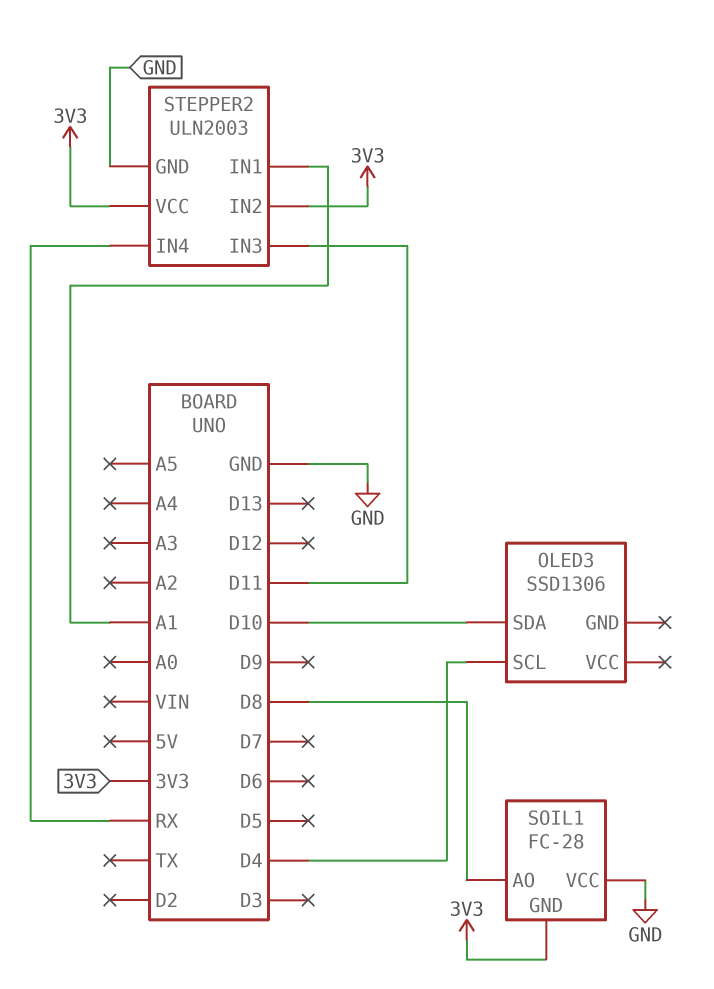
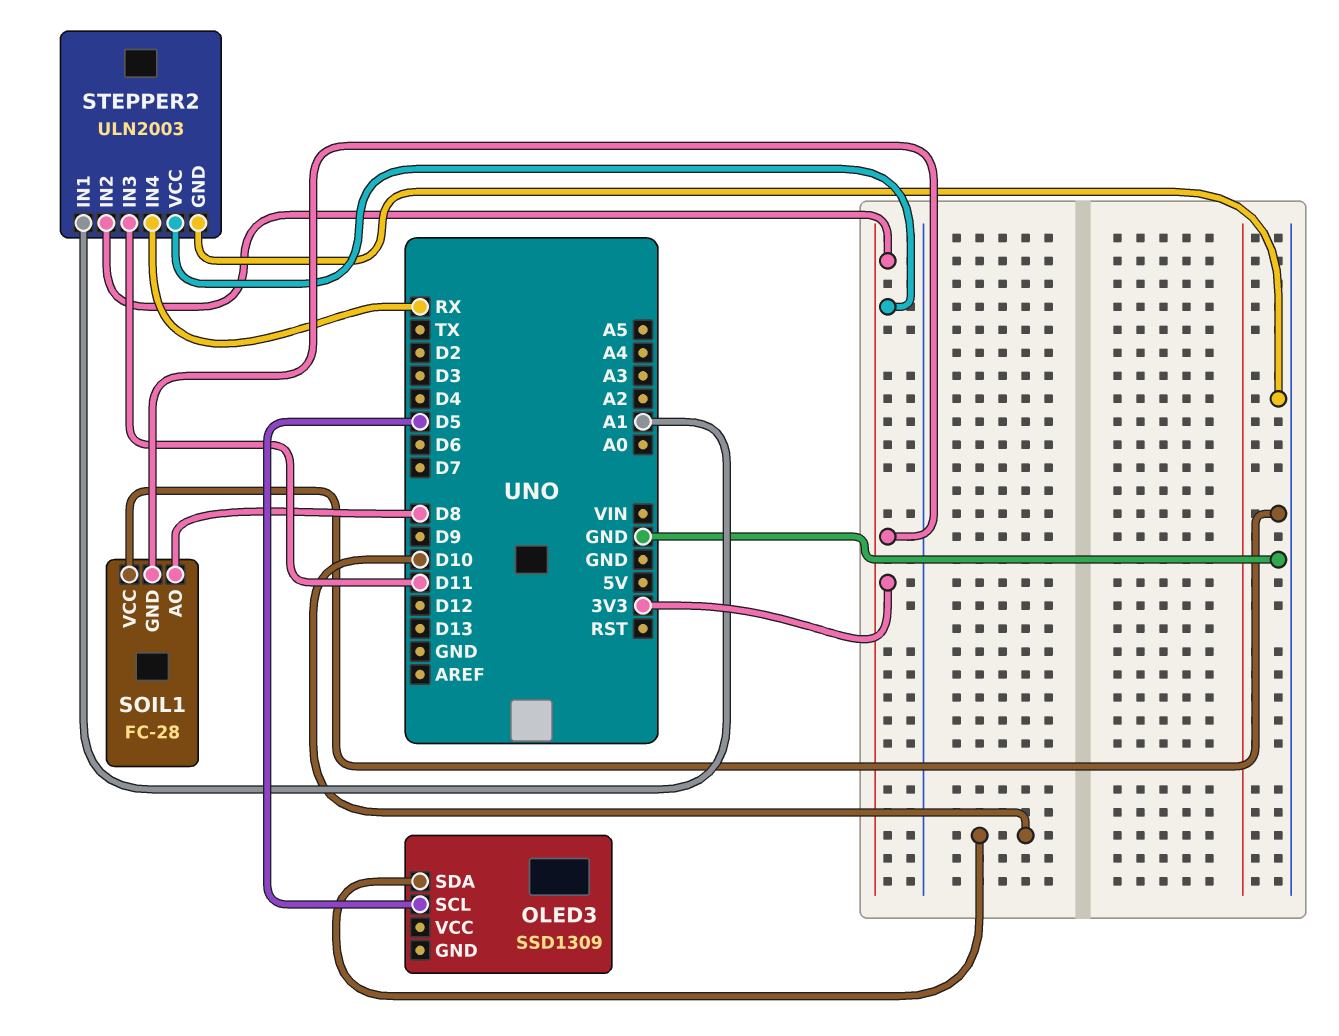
OLED3: SSD1306 -> SSD1309
OLED3 pin SCL: D4 -> D5

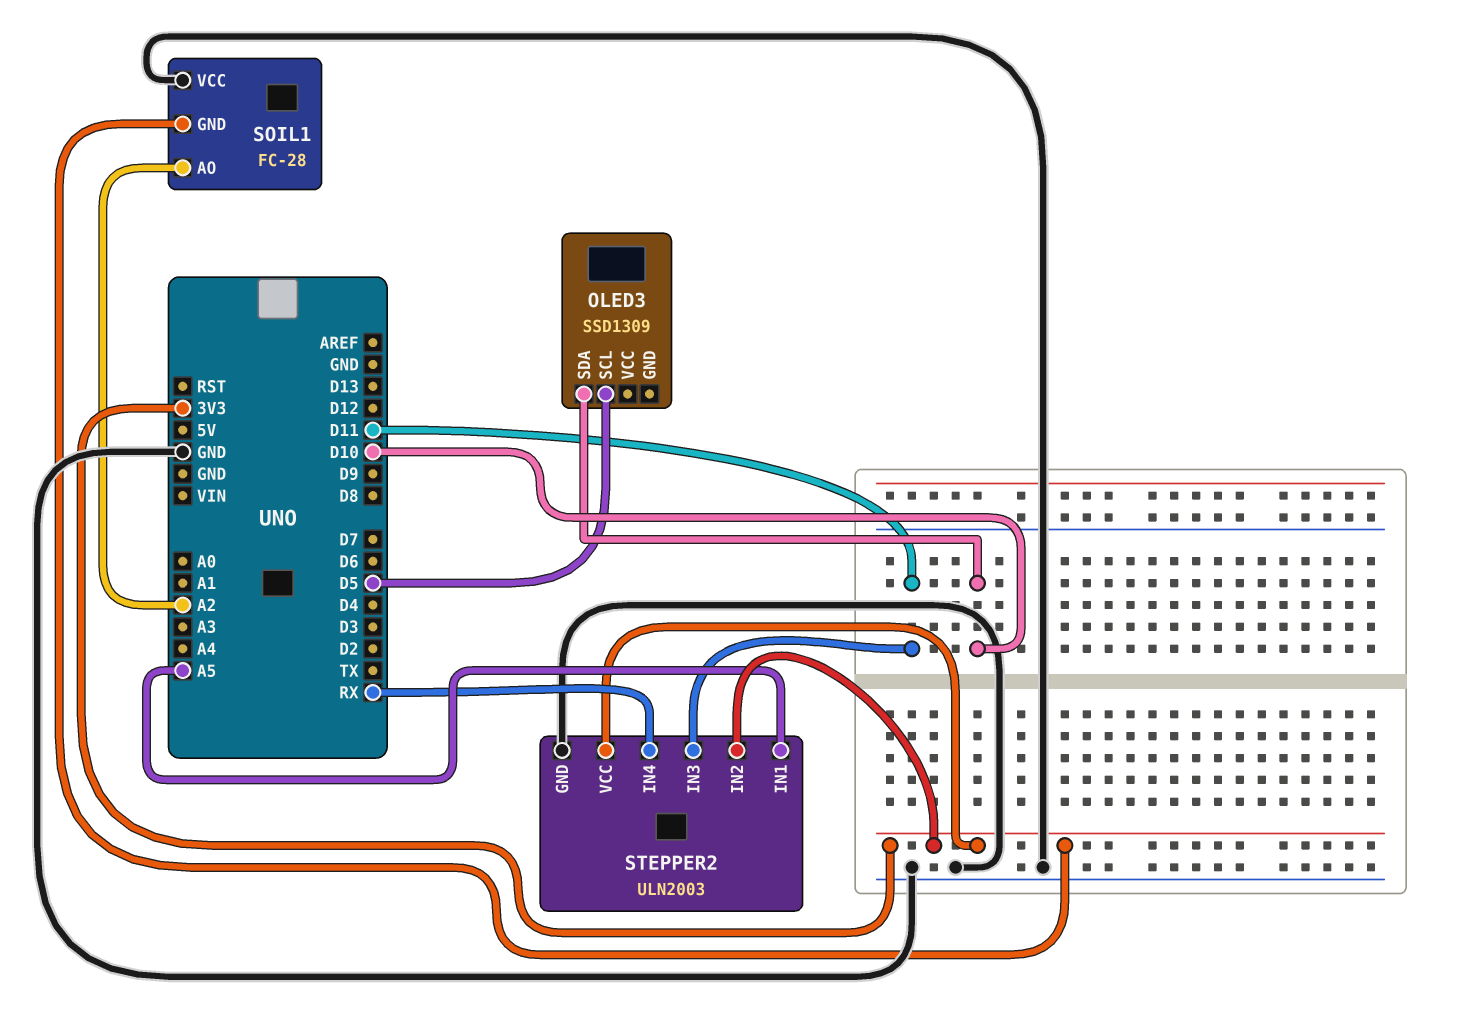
SOIL1 pin AO: D8 -> A2
STEPPER2 pin IN1: A1 -> A5

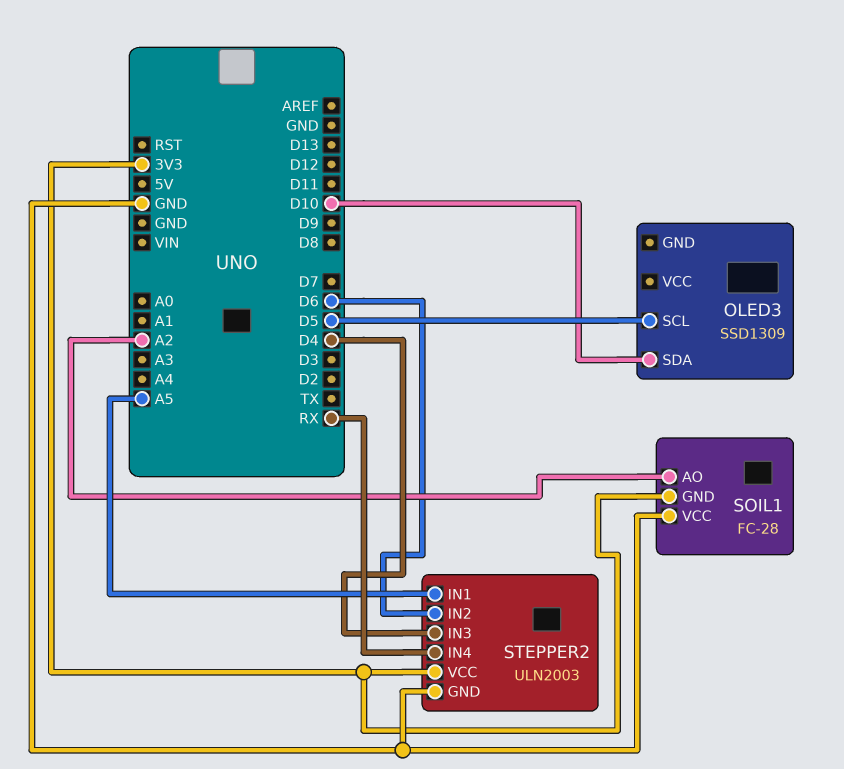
STEPPER2 pin IN2: 3V3 -> D6
STEPPER2 pin IN3: D11 -> D4

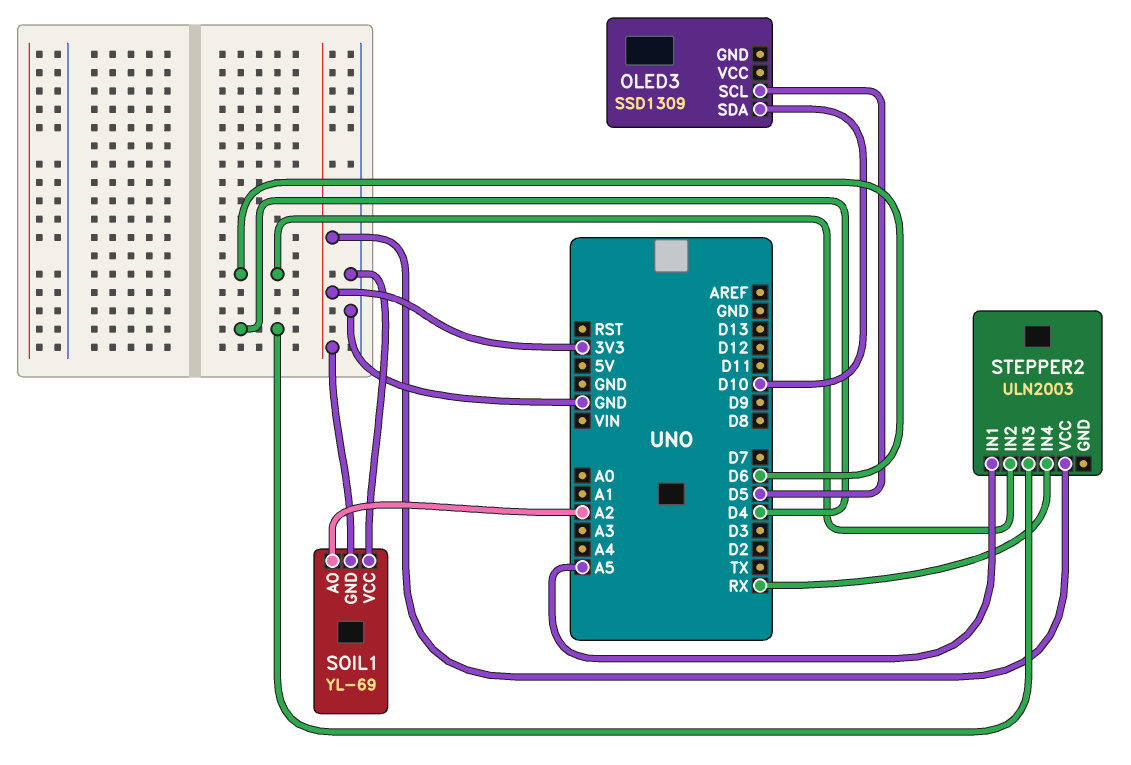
SOIL1: FC-28 -> YL-69
STEPPER2 pin GND: GND -> none

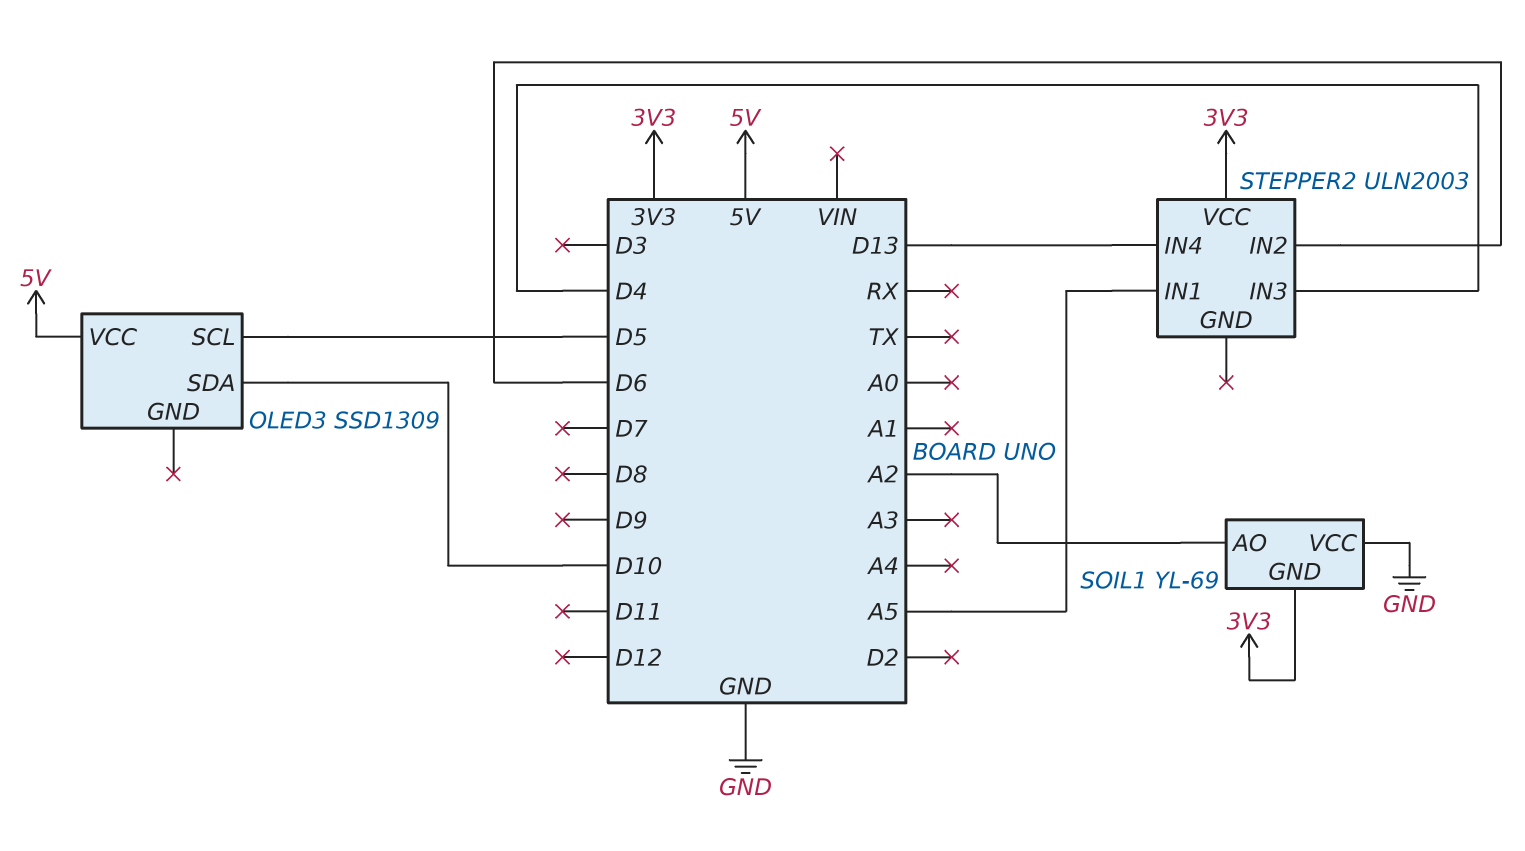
OLED3 pin VCC: none -> 5V
STEPPER2 pin IN4: RX -> D13

